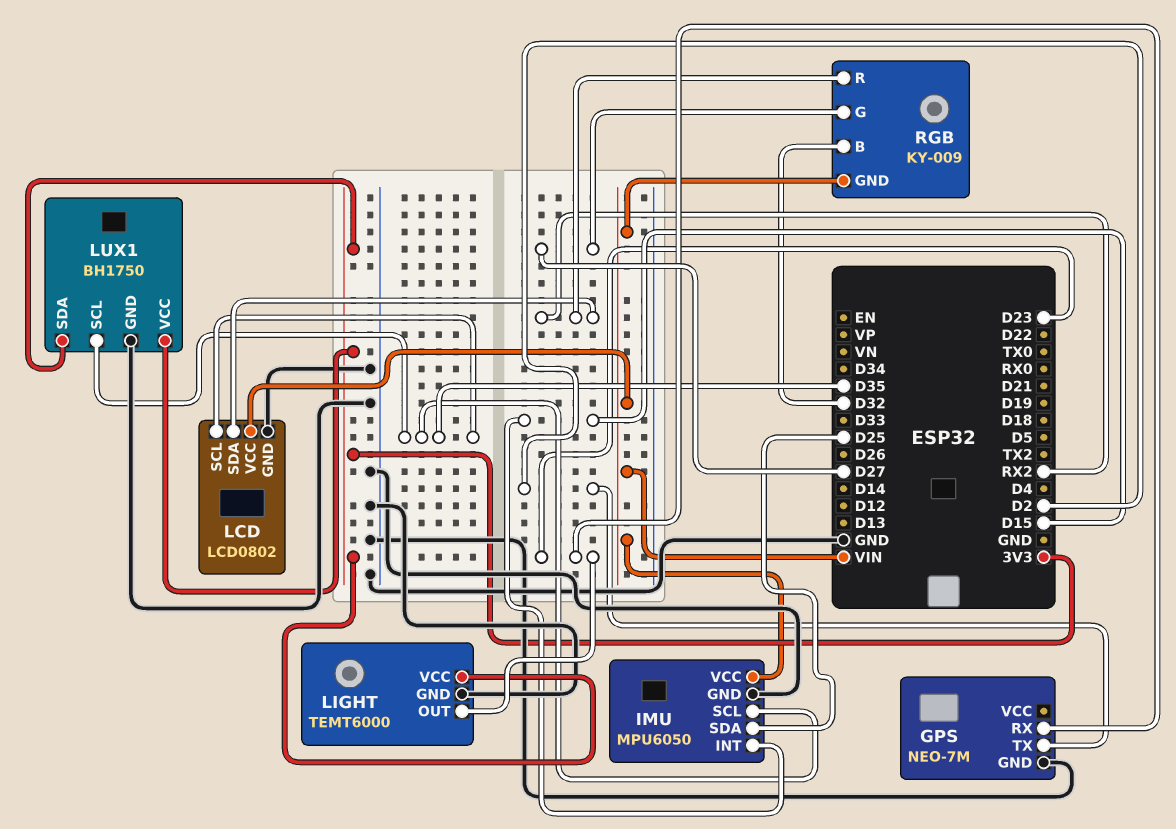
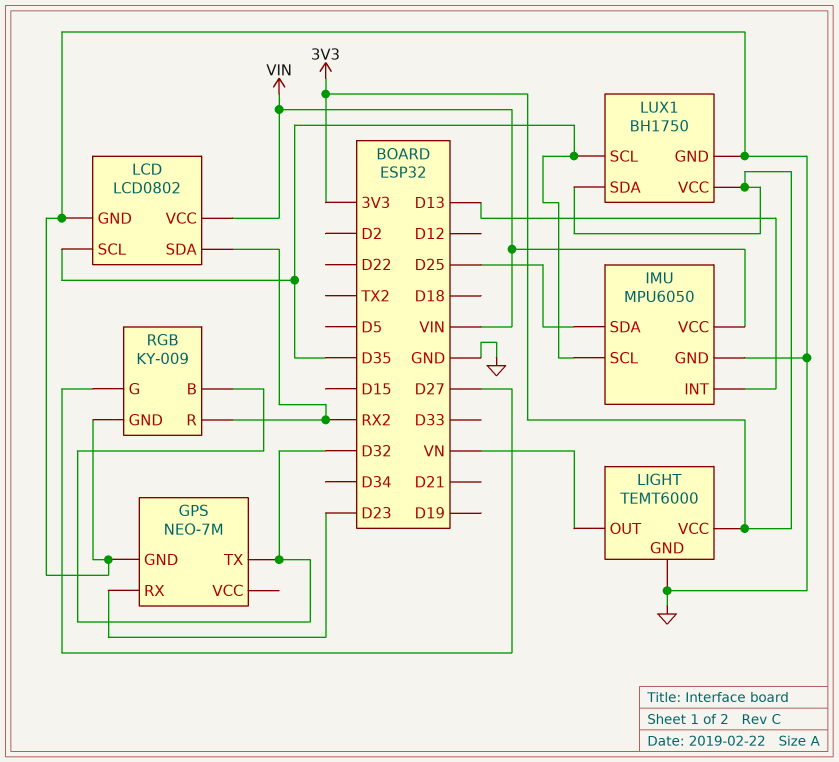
GPS pin TX: D2 -> D32
IMU pin INT: D15 -> D13
LIGHT pin OUT: D23 -> VN
RGB pin GND: VIN -> GND

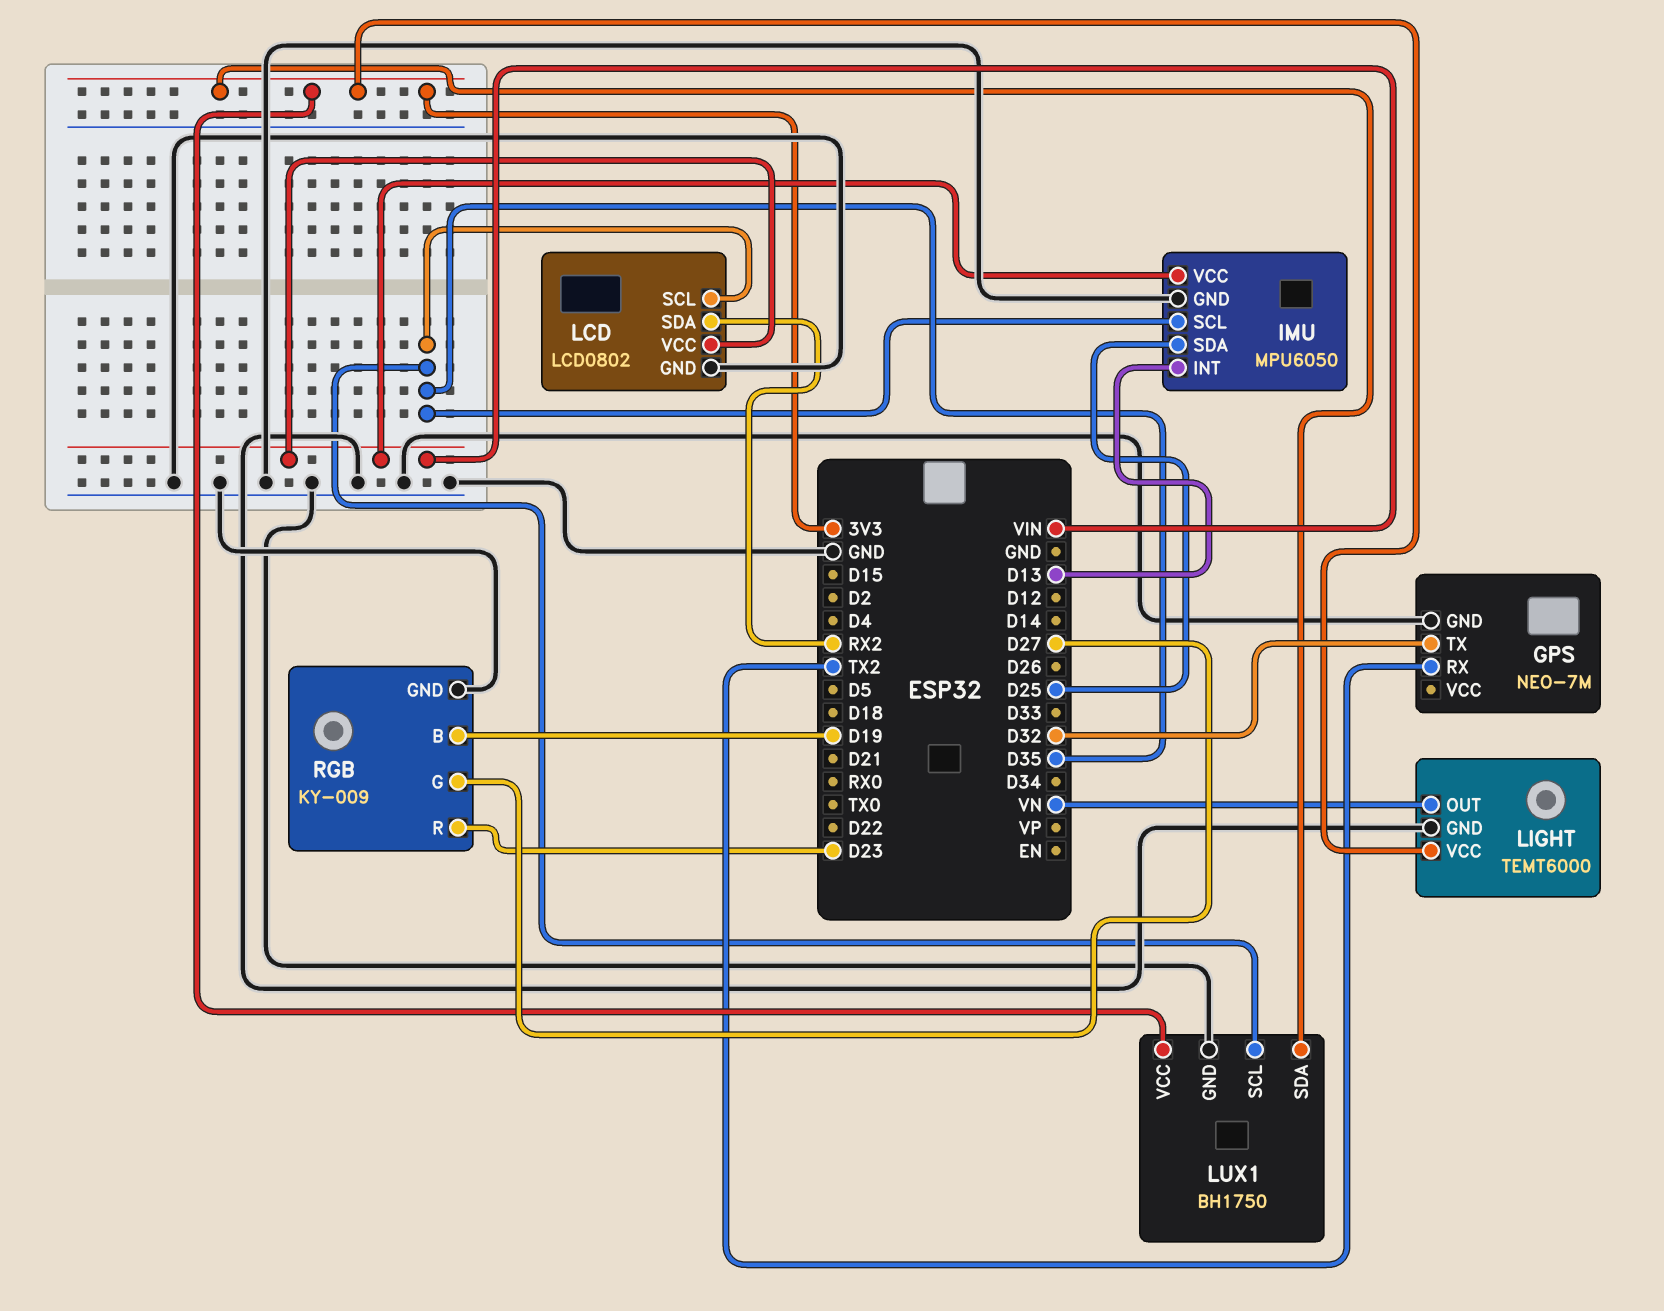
GPS pin RX: D23 -> TX2
RGB pin B: D32 -> D19
RGB pin R: RX2 -> D23

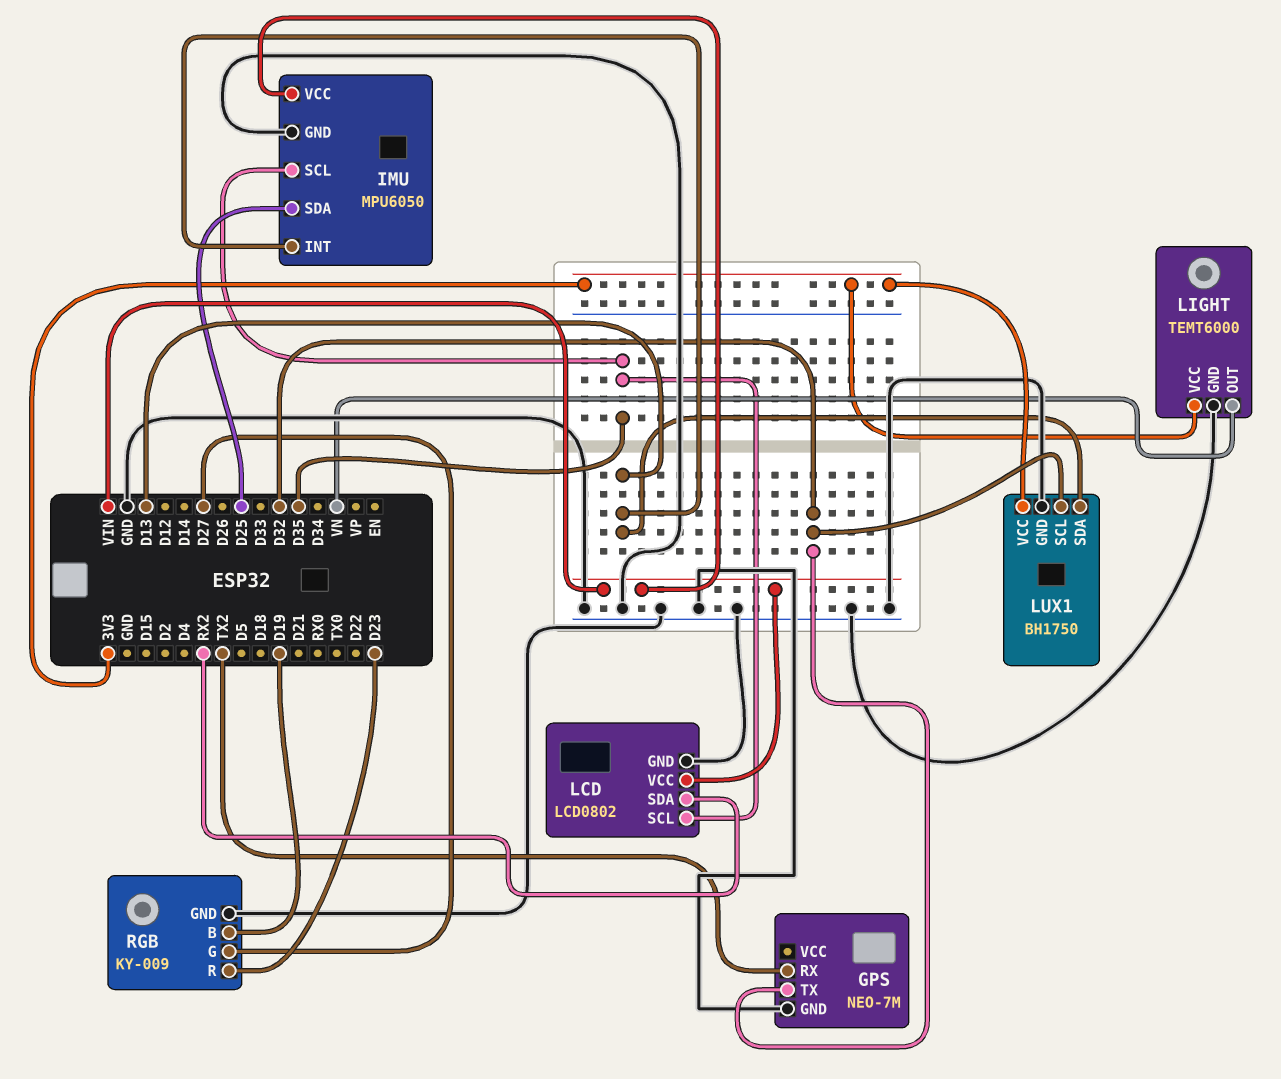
LUX1 pin SCL: D35 -> D32
LUX1 pin SDA: 3V3 -> D13

